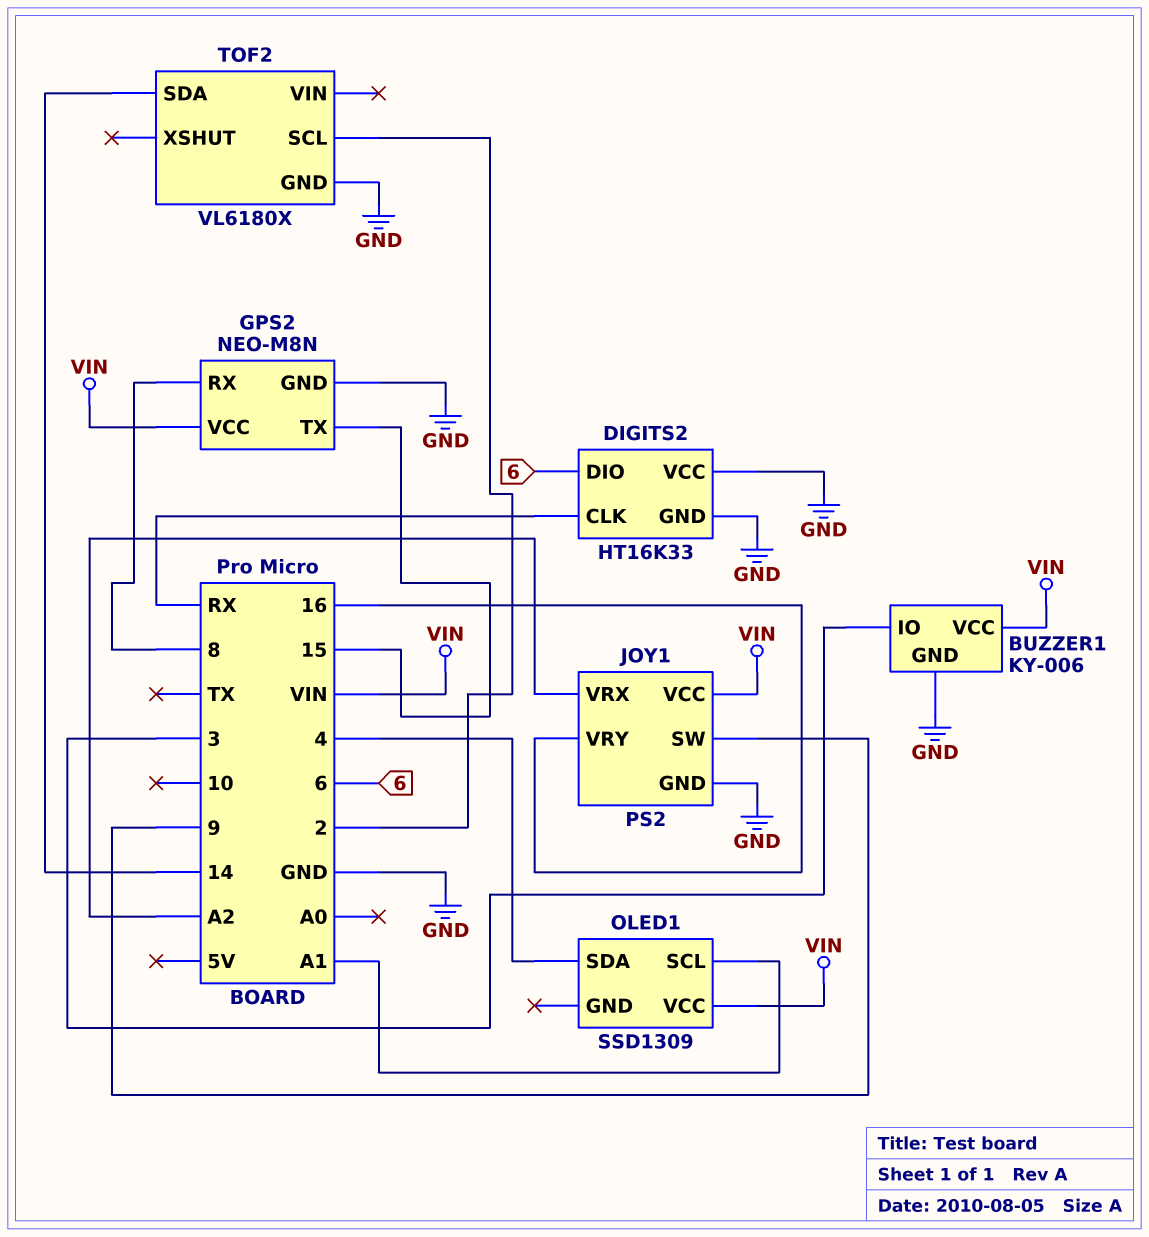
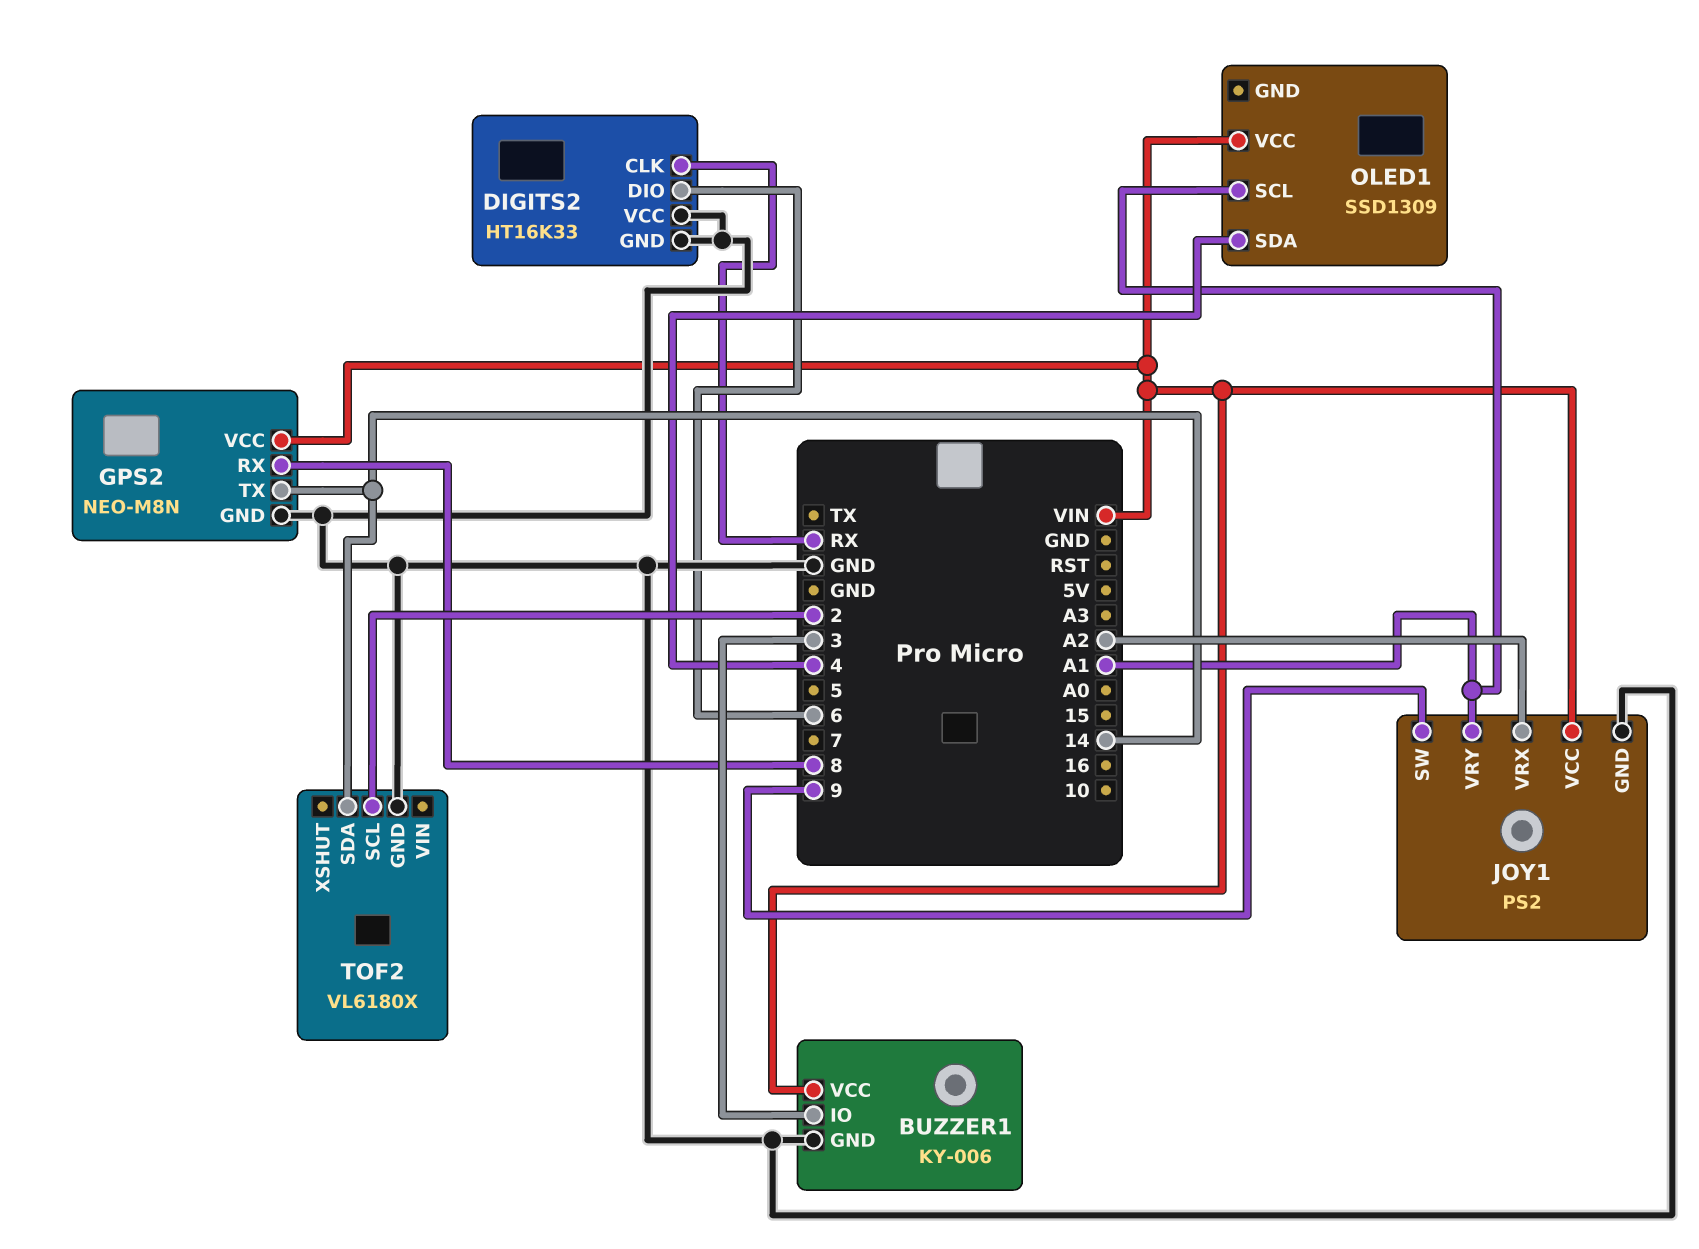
GPS2 pin TX: 15 -> 14
JOY1 pin VRY: 16 -> A1

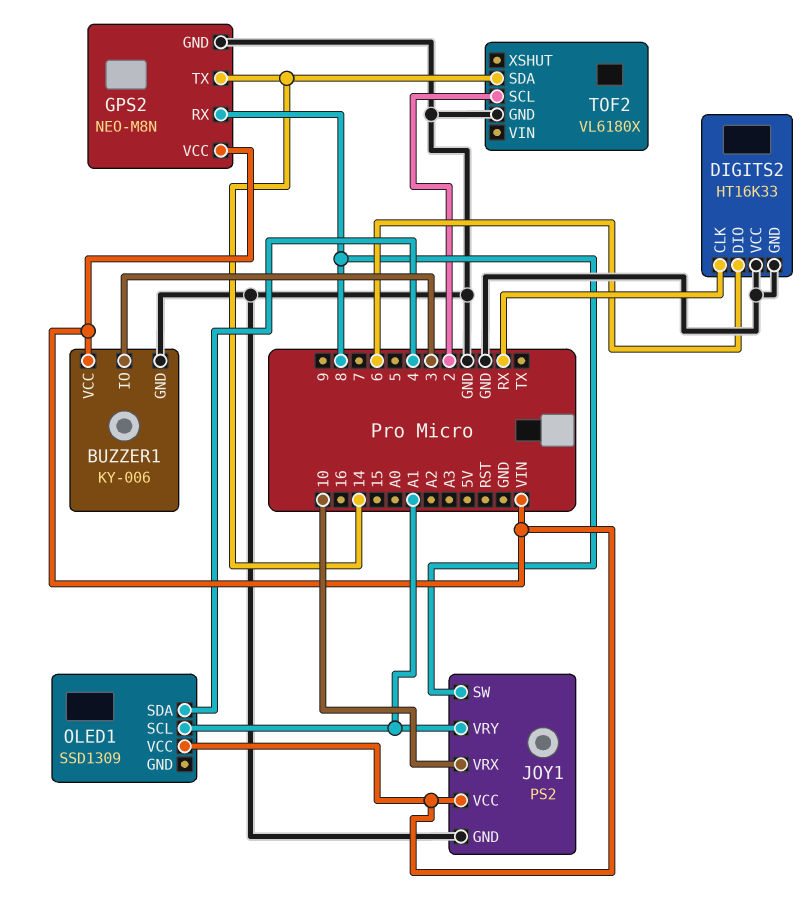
JOY1 pin SW: 9 -> 8
JOY1 pin VRX: A2 -> 10

